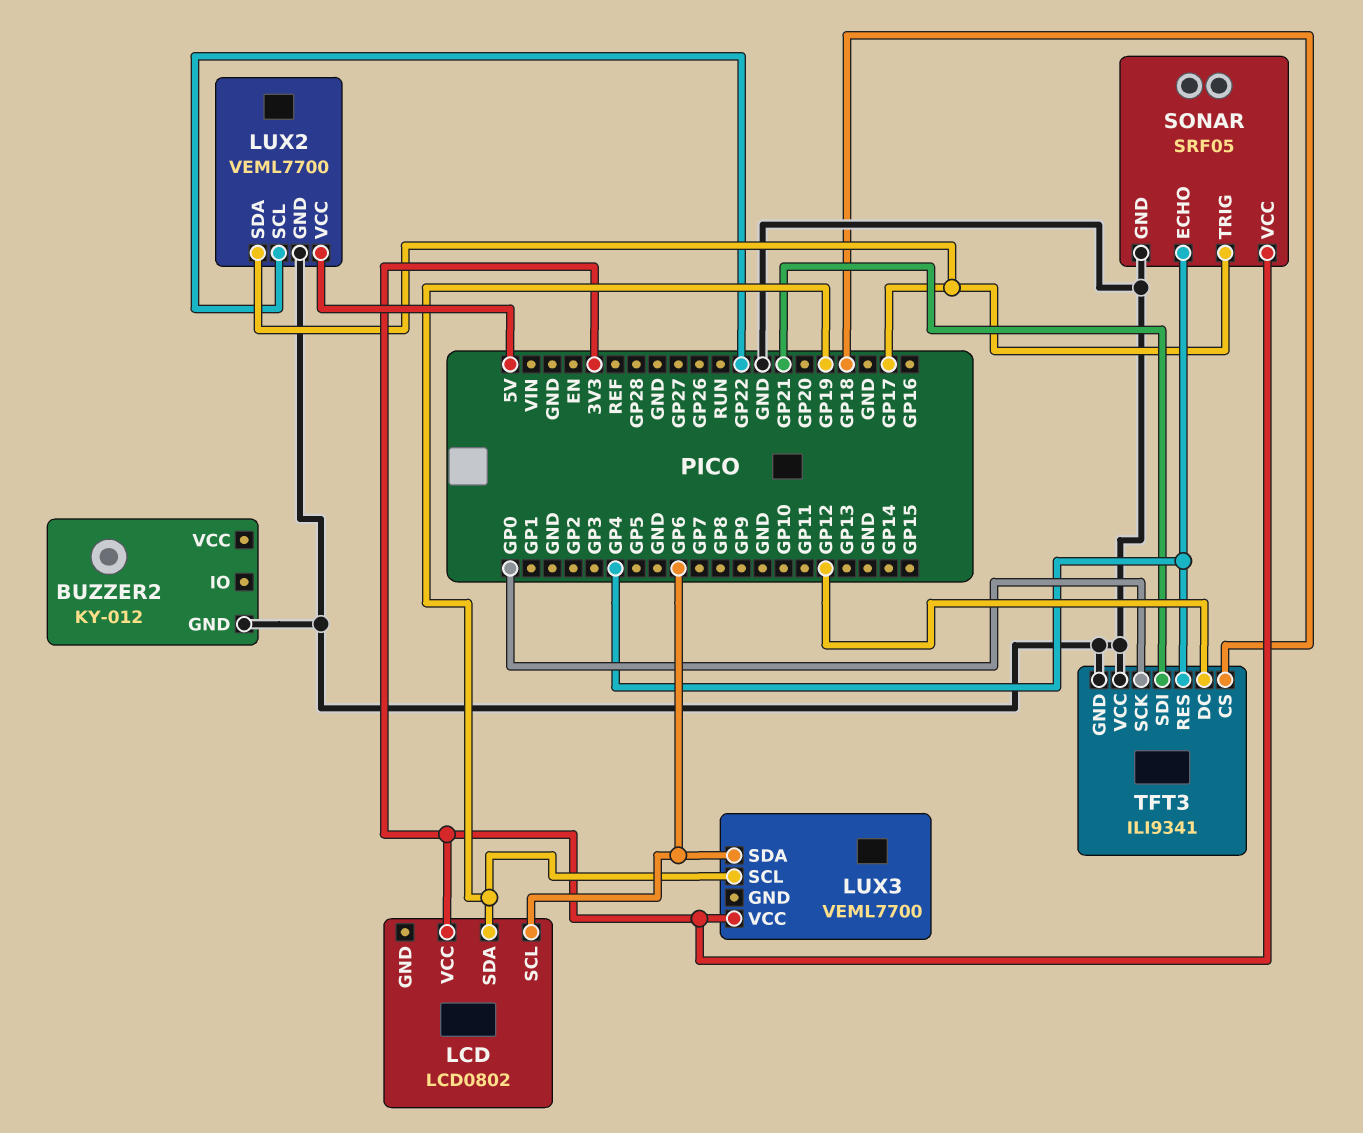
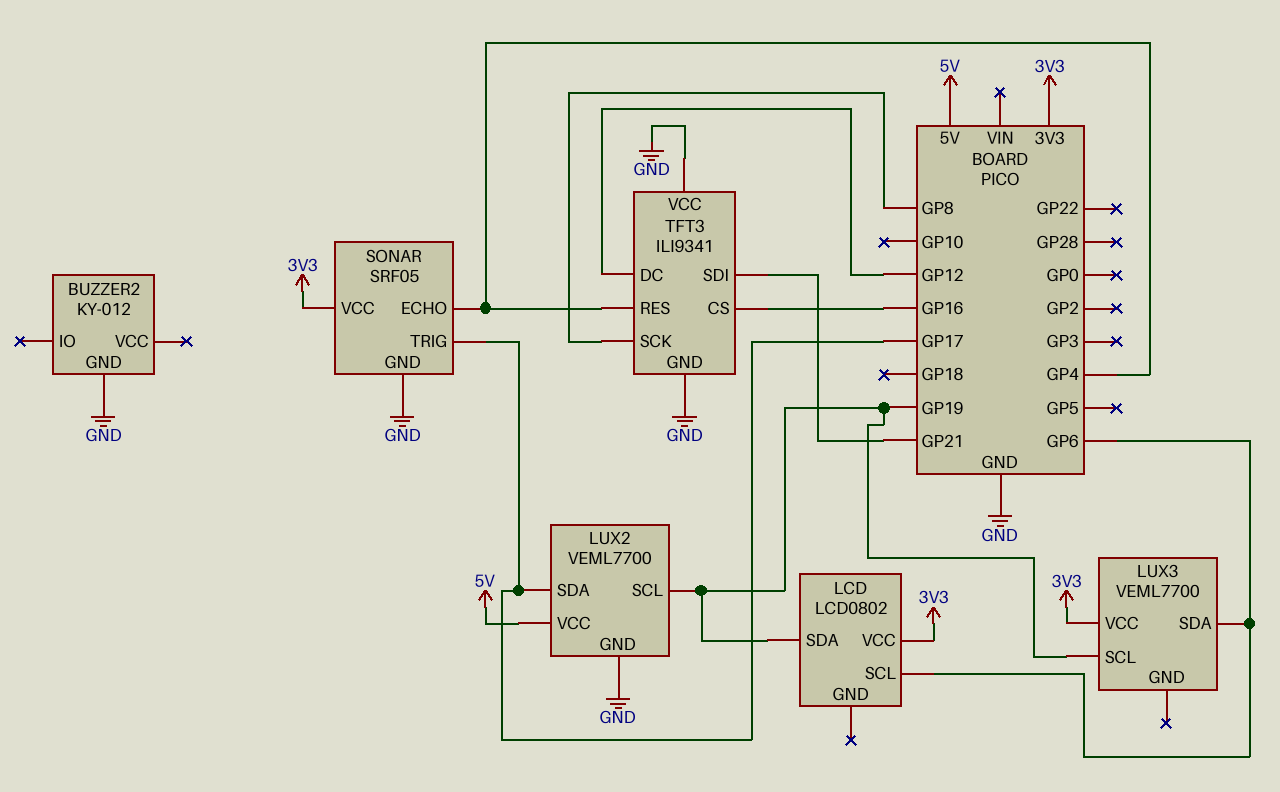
LUX2 pin SCL: GP22 -> GP19
TFT3 pin CS: GP18 -> GP16
TFT3 pin SCK: GP0 -> GP8

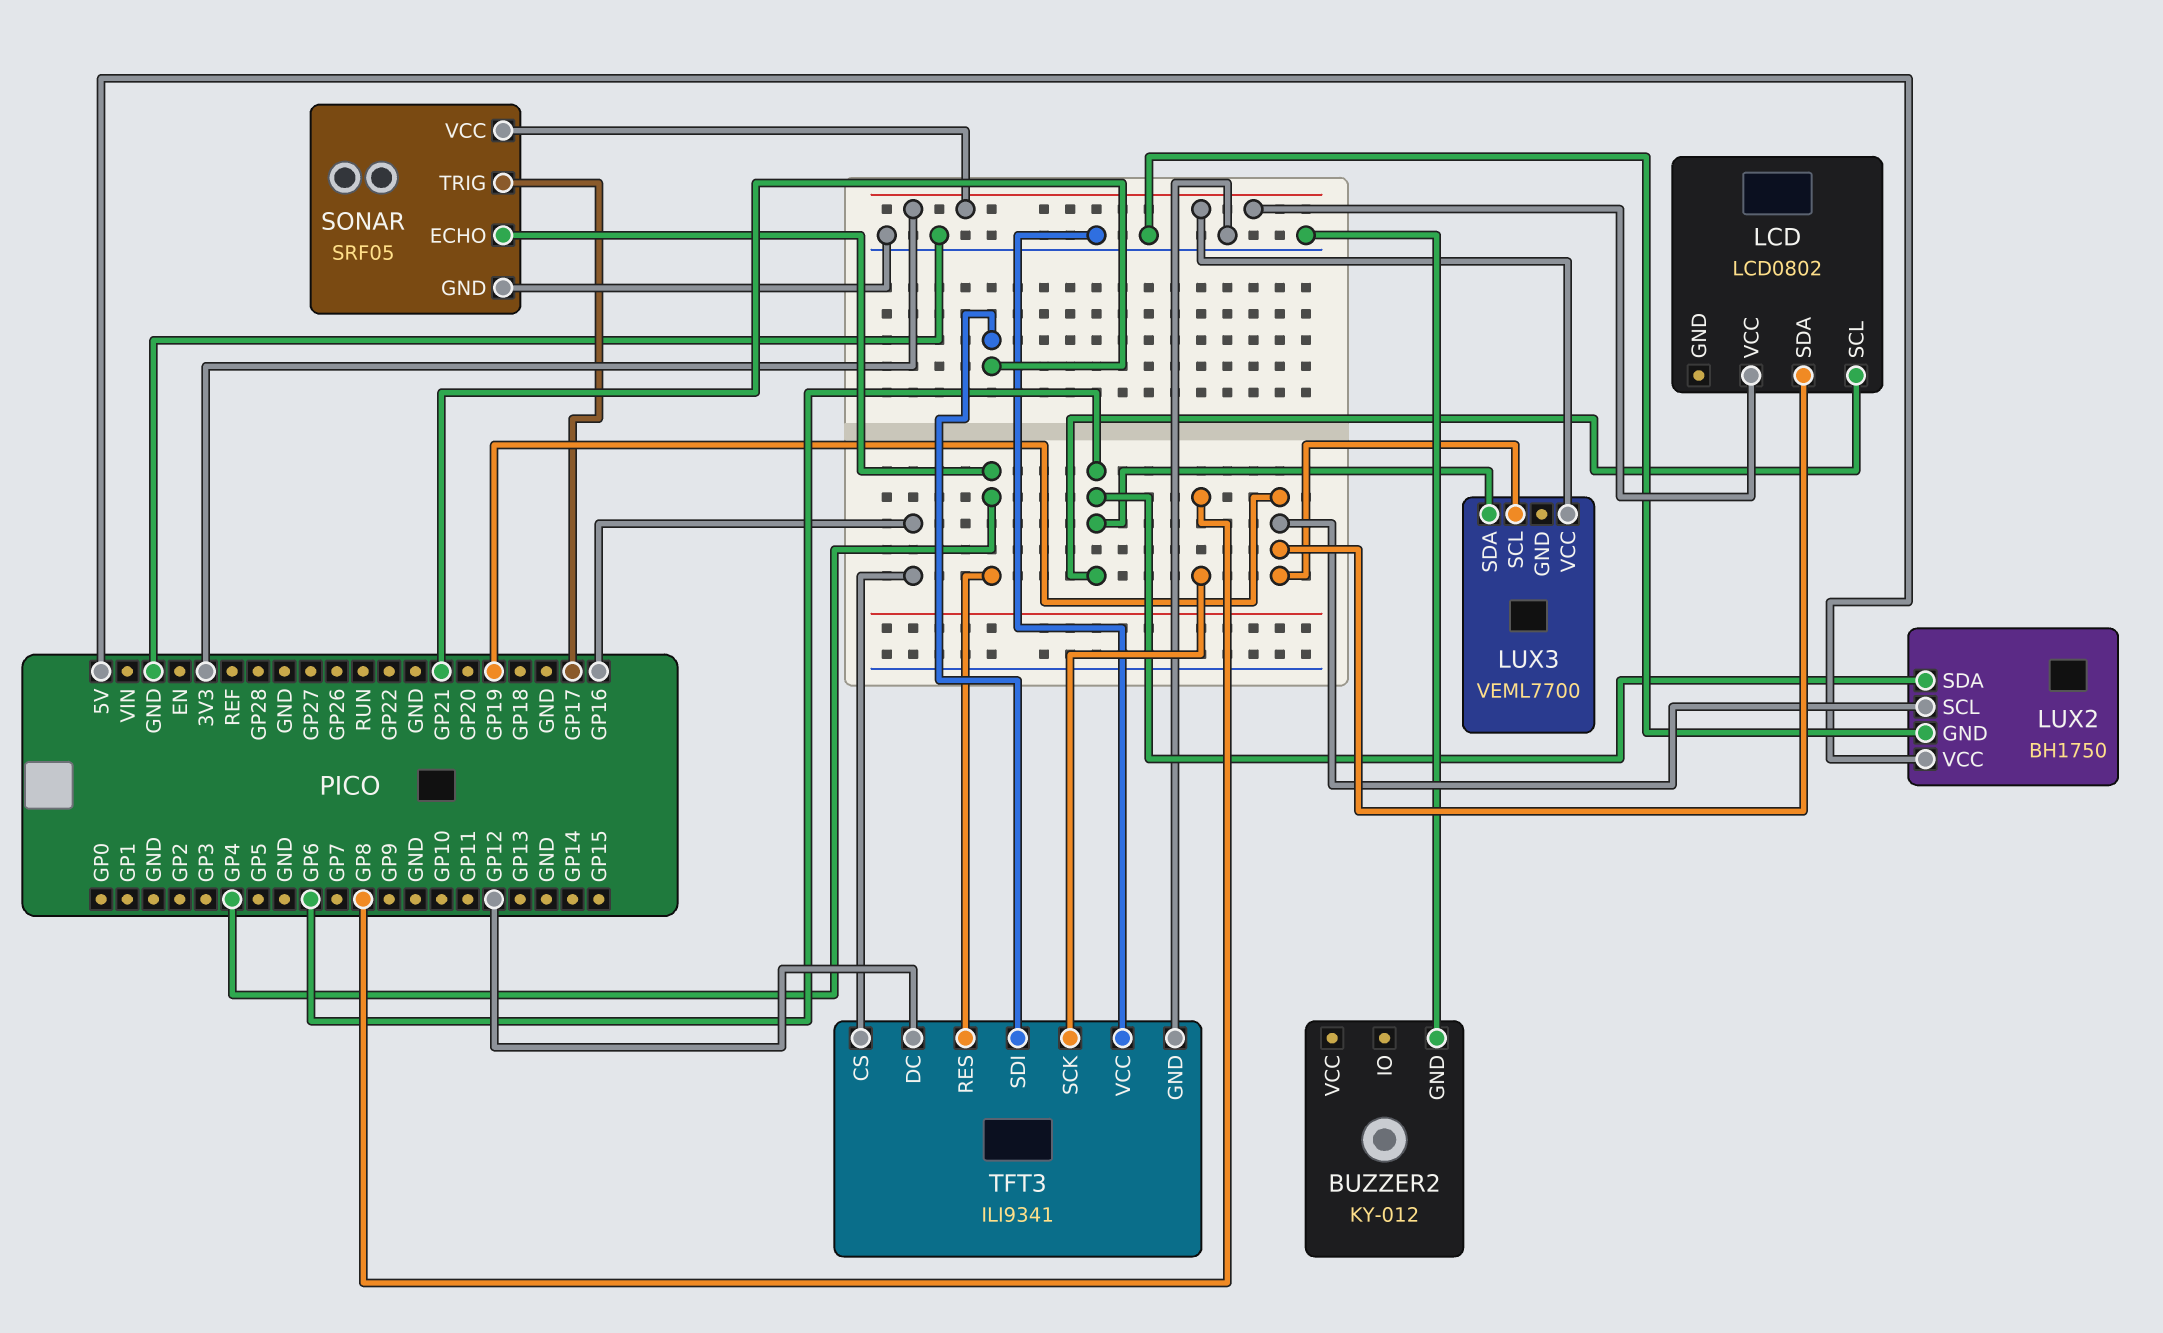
LUX2: VEML7700 -> BH1750
LUX2 pin SDA: GP17 -> GP6

